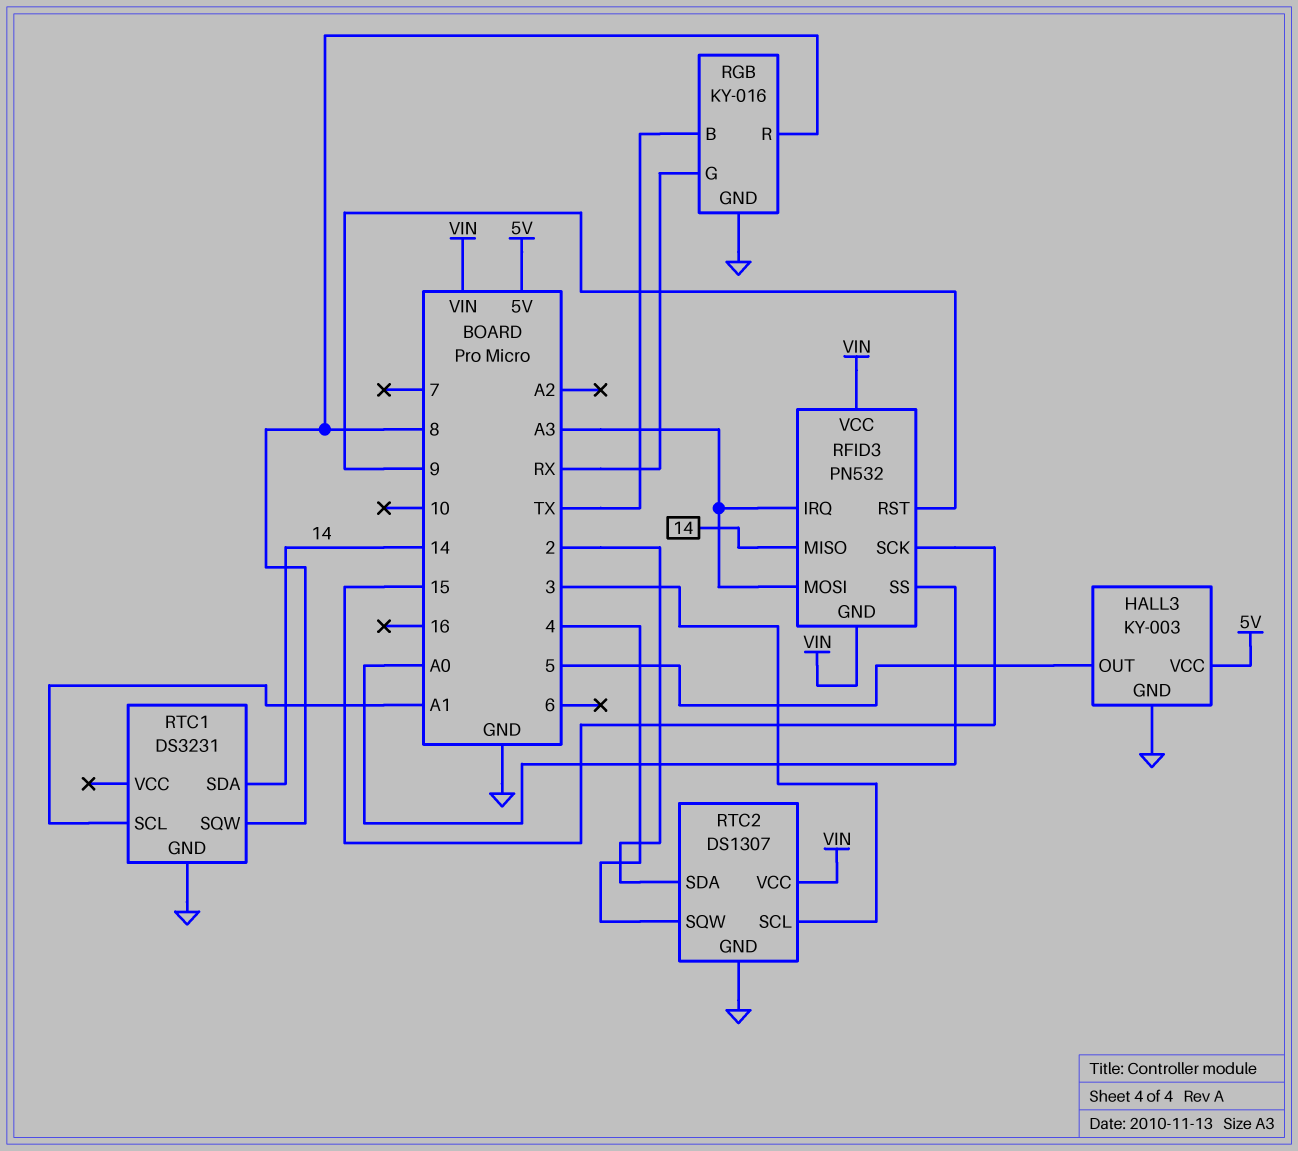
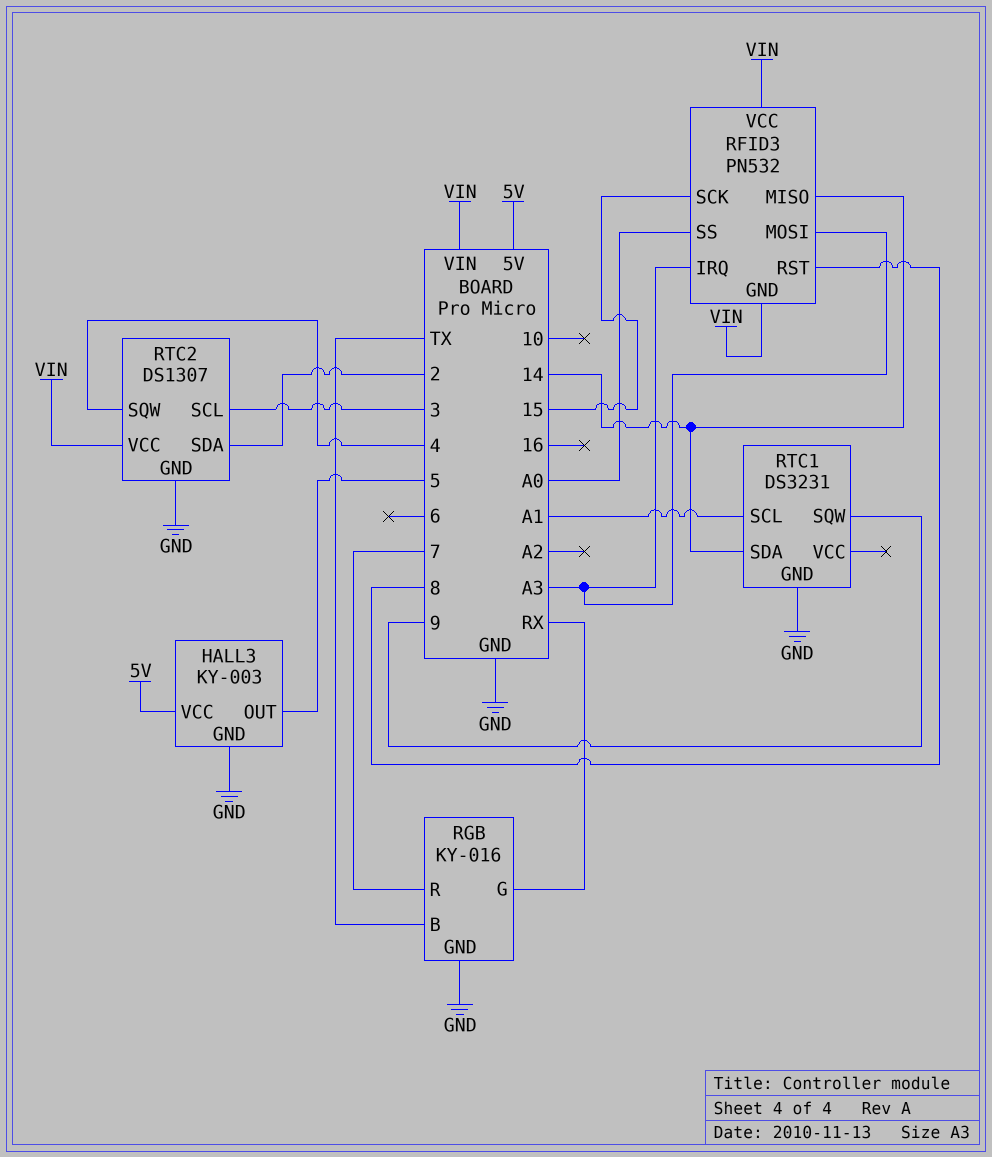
RFID3 pin RST: 9 -> 8
RGB pin R: 8 -> 7
RTC1 pin SQW: 8 -> 9

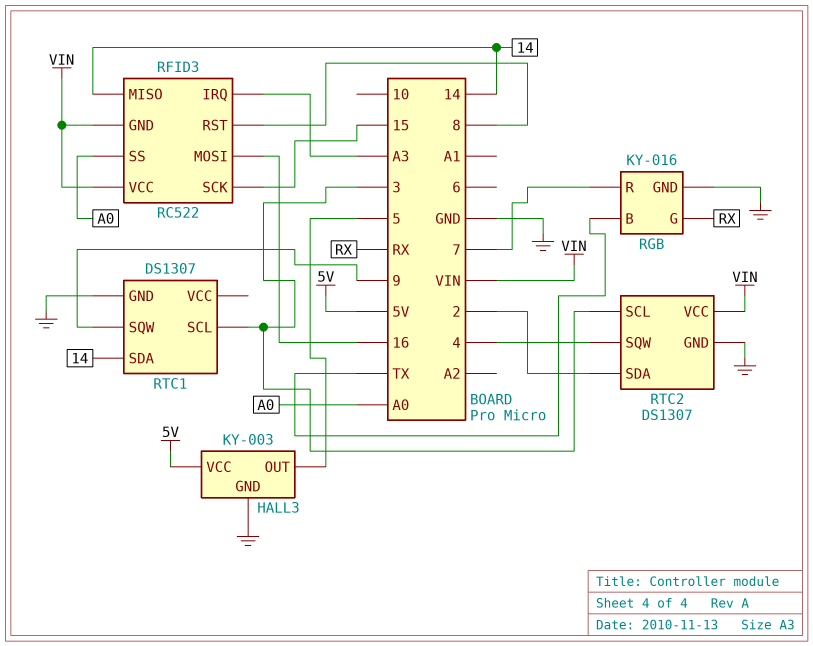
RFID3: PN532 -> RC522
RFID3 pin MOSI: A3 -> 16
RTC1: DS3231 -> DS1307
RTC1 pin SCL: A1 -> 3

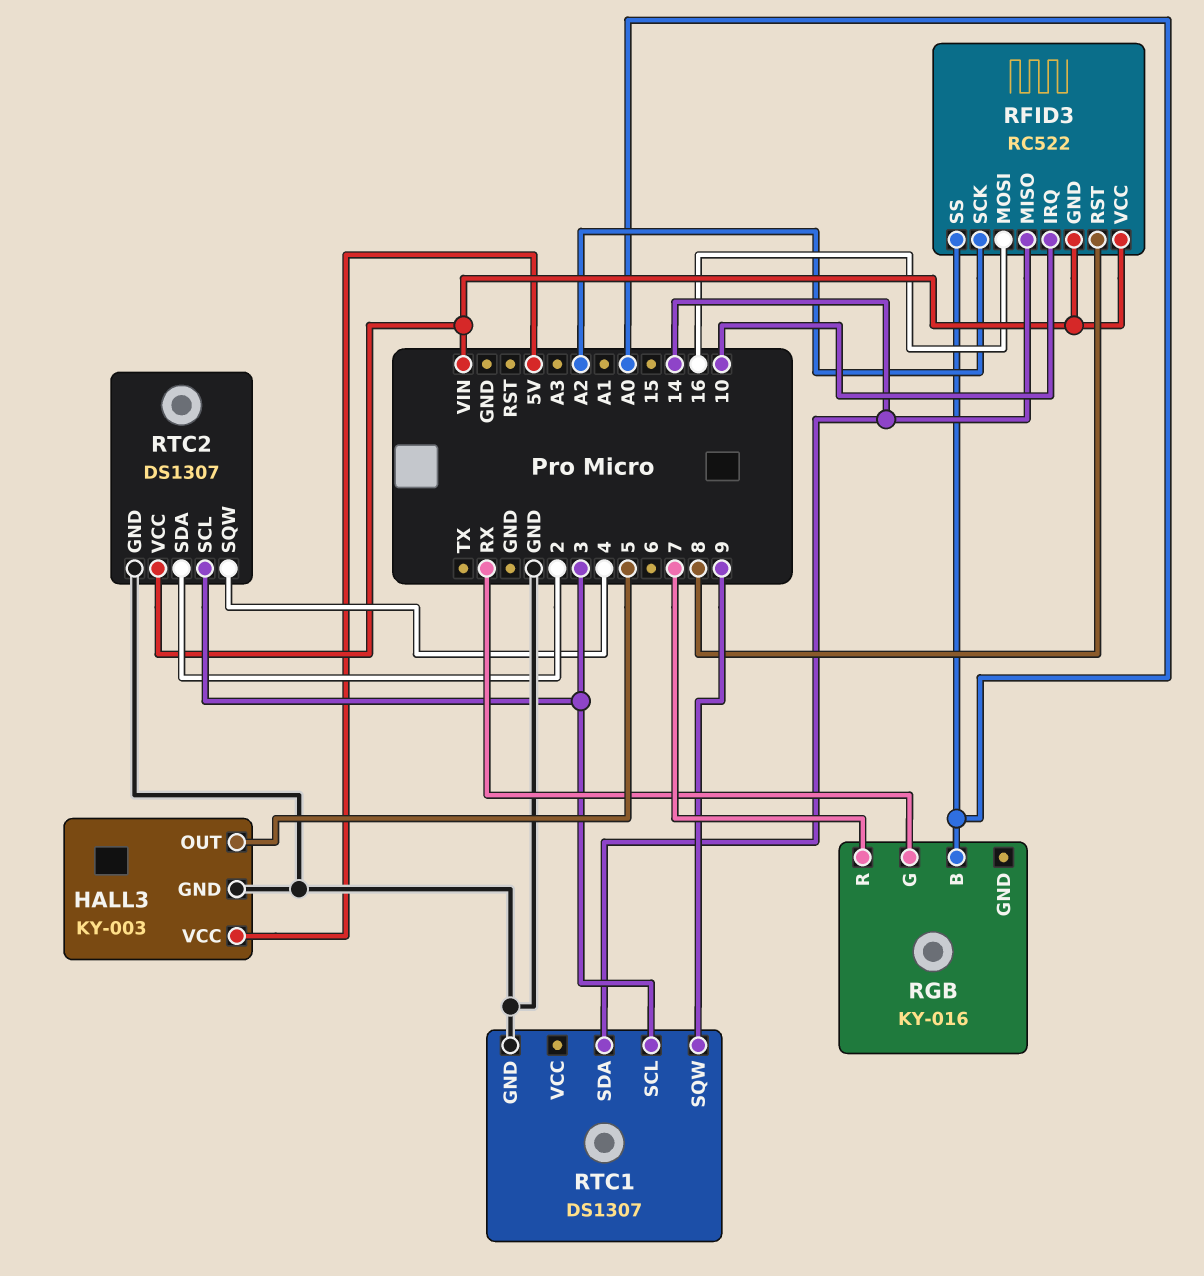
RFID3 pin IRQ: A3 -> 10
RFID3 pin SCK: 15 -> A2
RGB pin B: TX -> A0
RGB pin GND: GND -> none

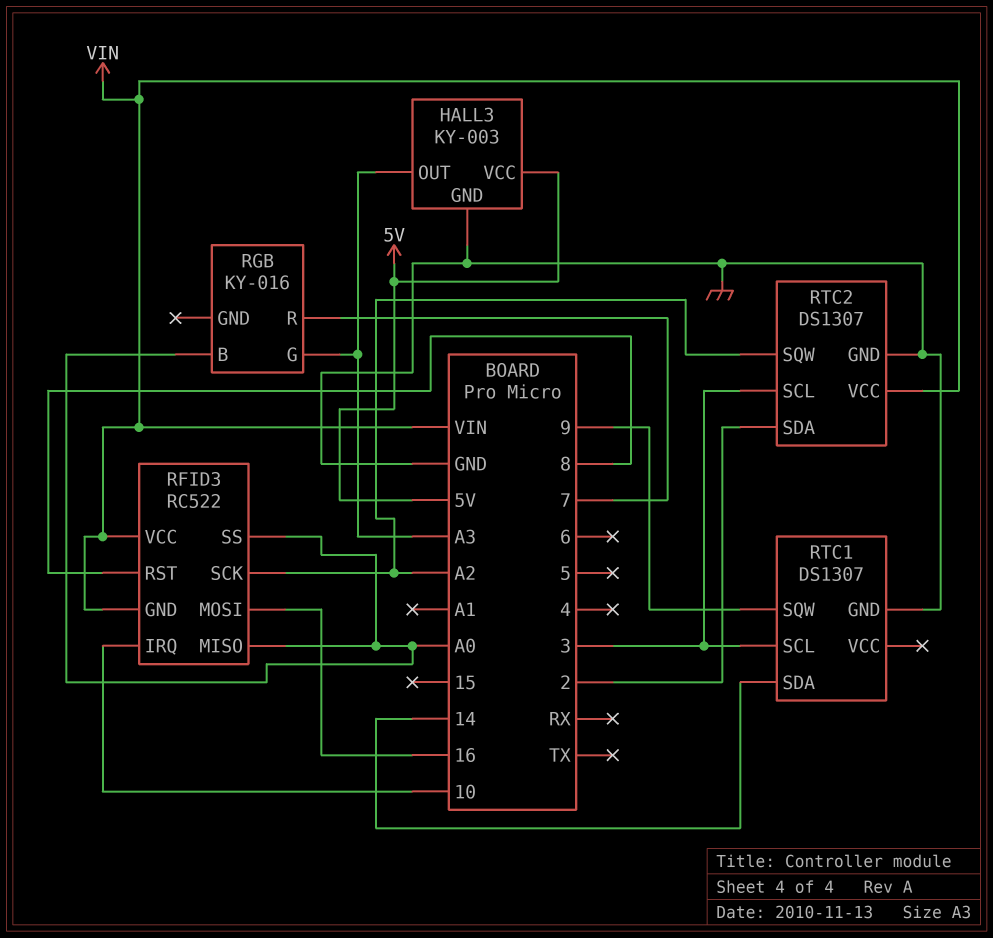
HALL3 pin OUT: 5 -> A3
RFID3 pin MISO: 14 -> A0
RGB pin G: RX -> A3
RTC2 pin SQW: 4 -> A2

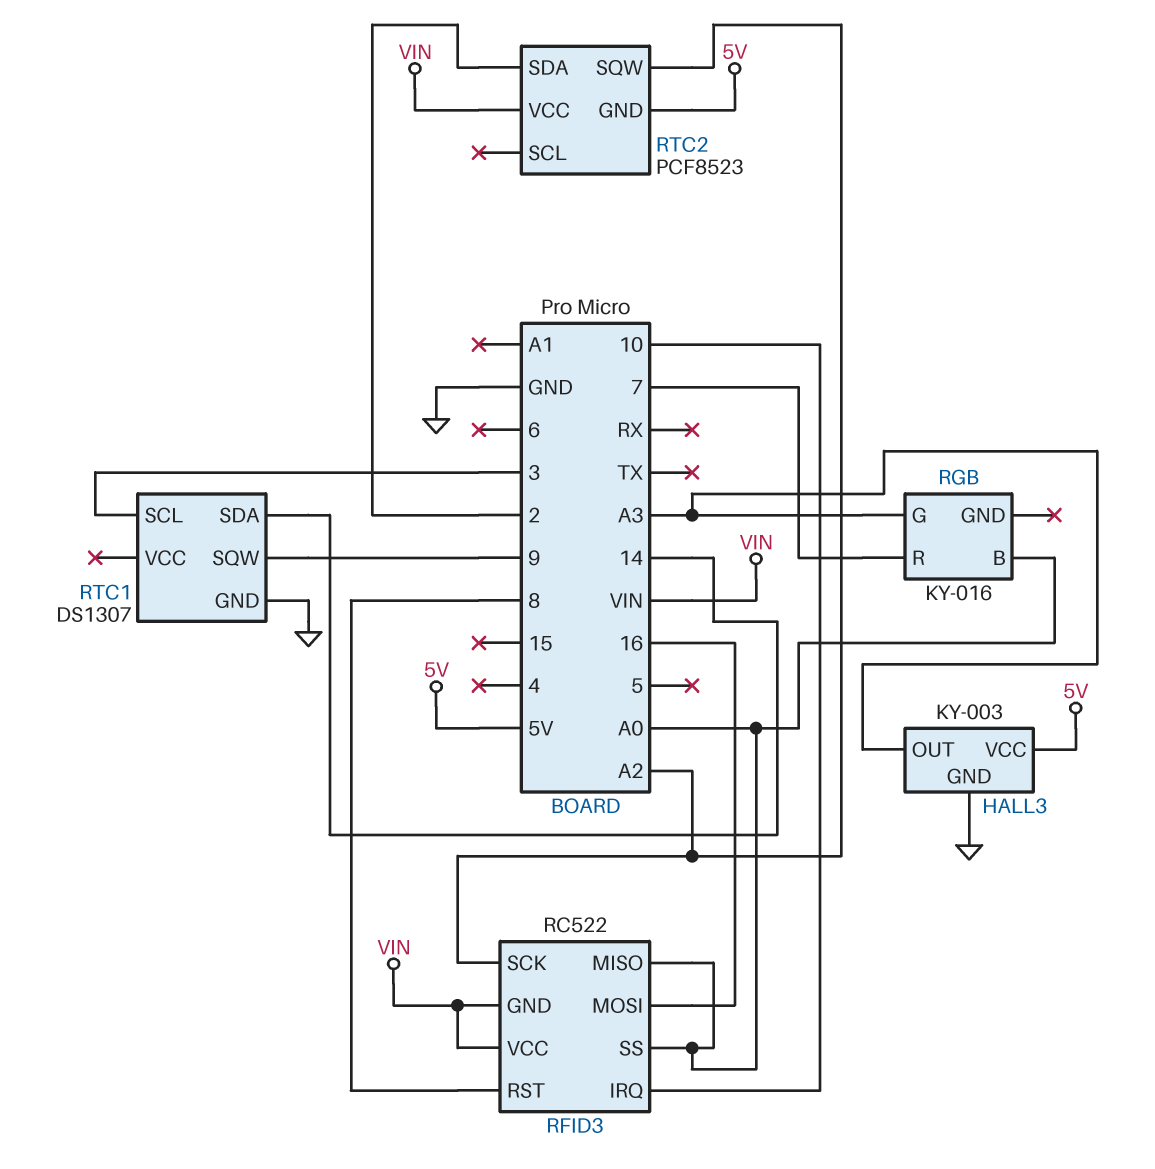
RTC2: DS1307 -> PCF8523
RTC2 pin GND: GND -> 5V
RTC2 pin SCL: 3 -> none

